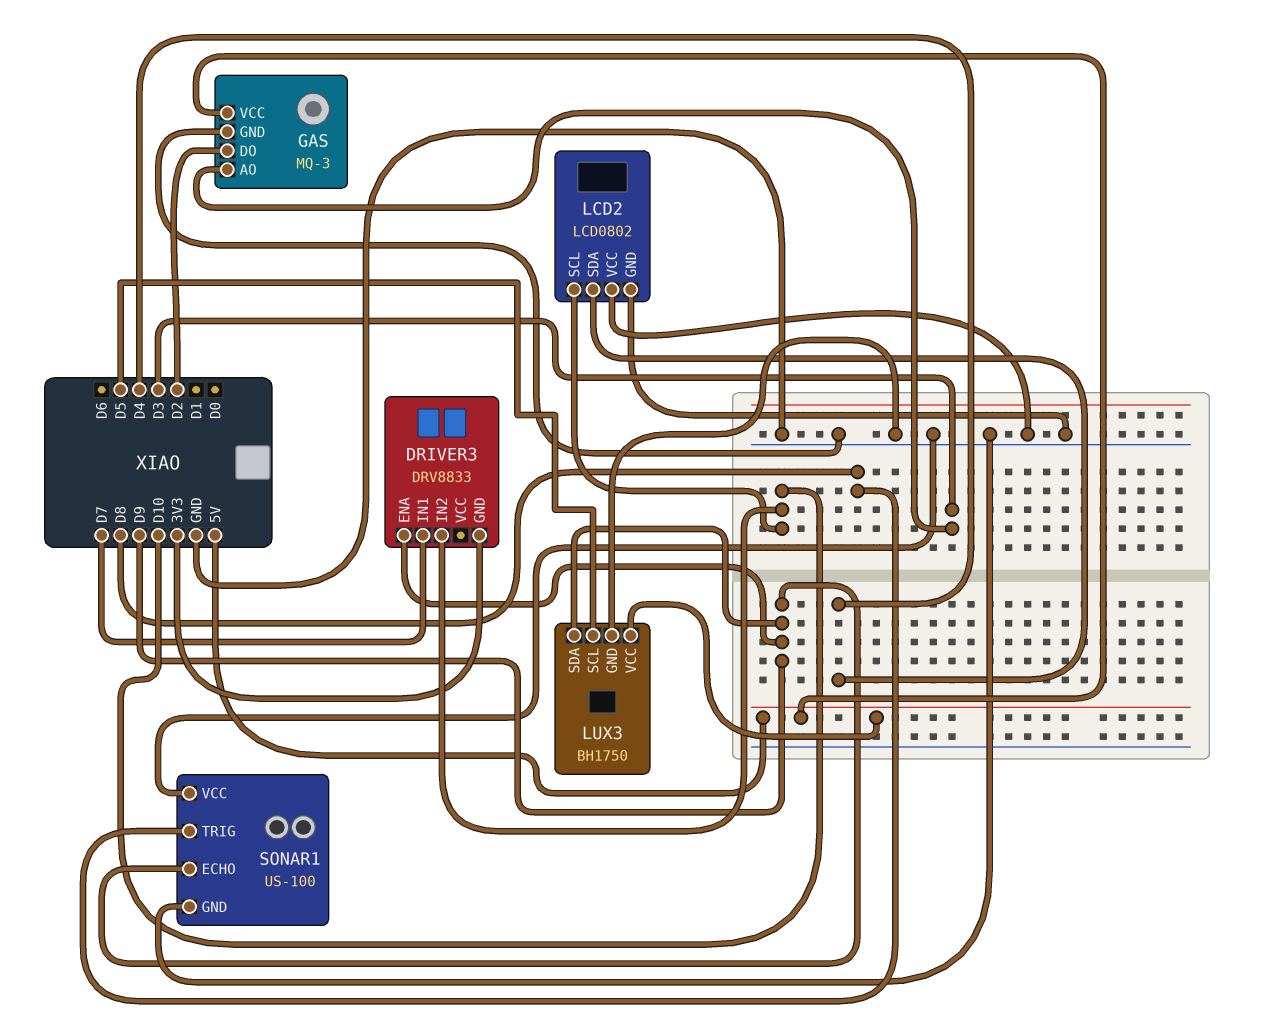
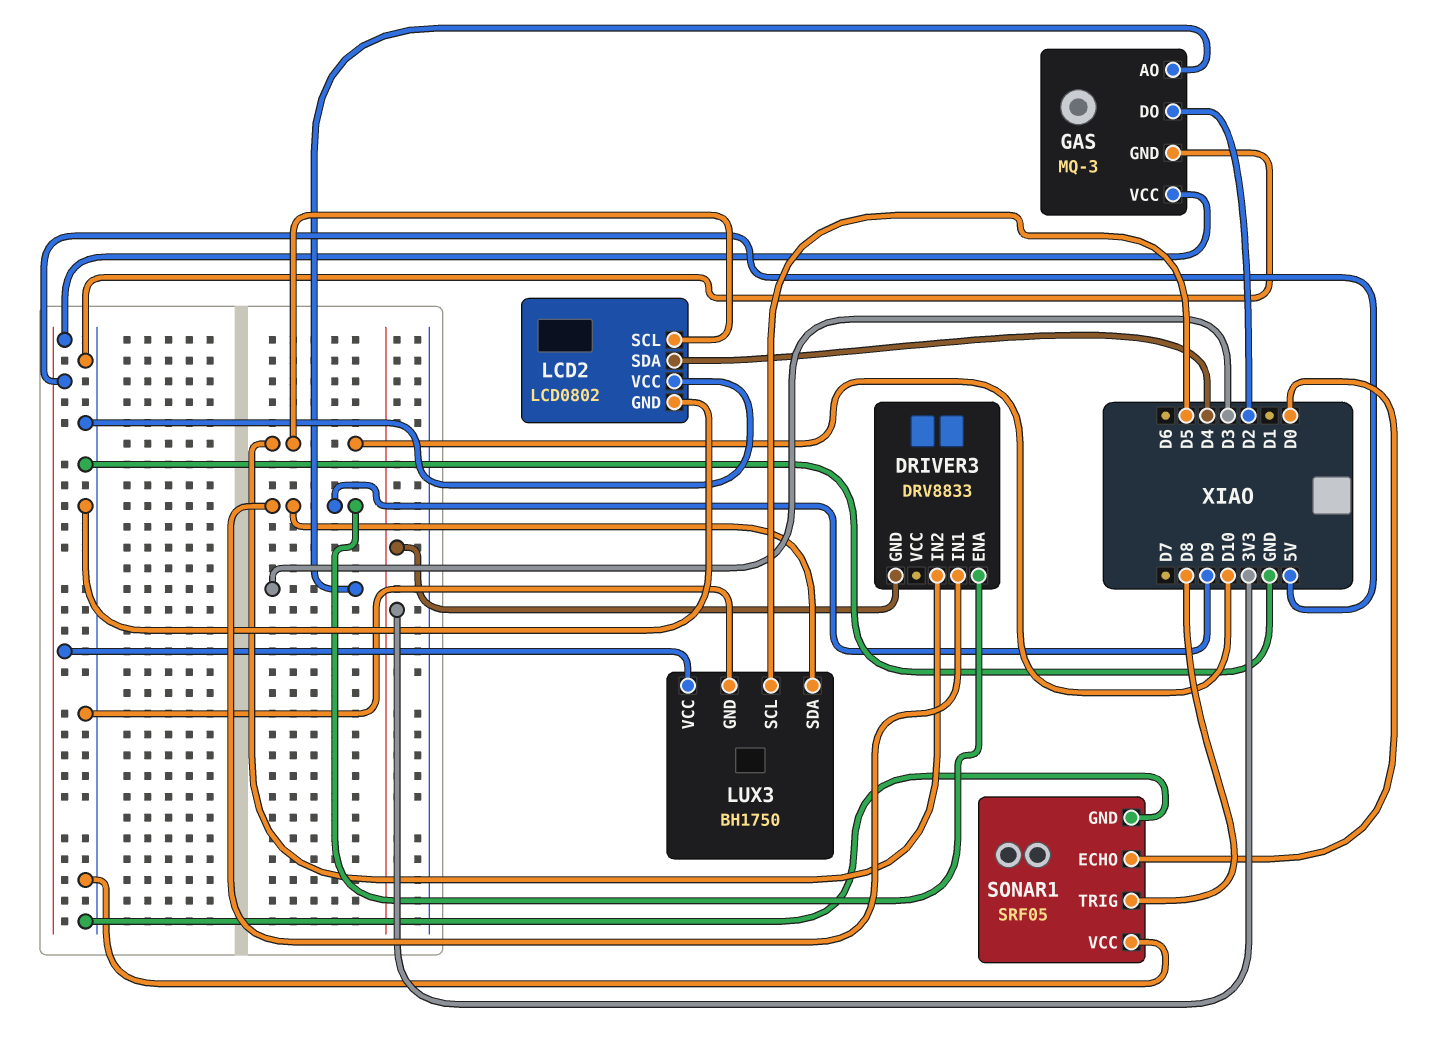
DRIVER3 pin IN1: D7 -> D9
SONAR1: US-100 -> SRF05
SONAR1 pin ECHO: D9 -> D0

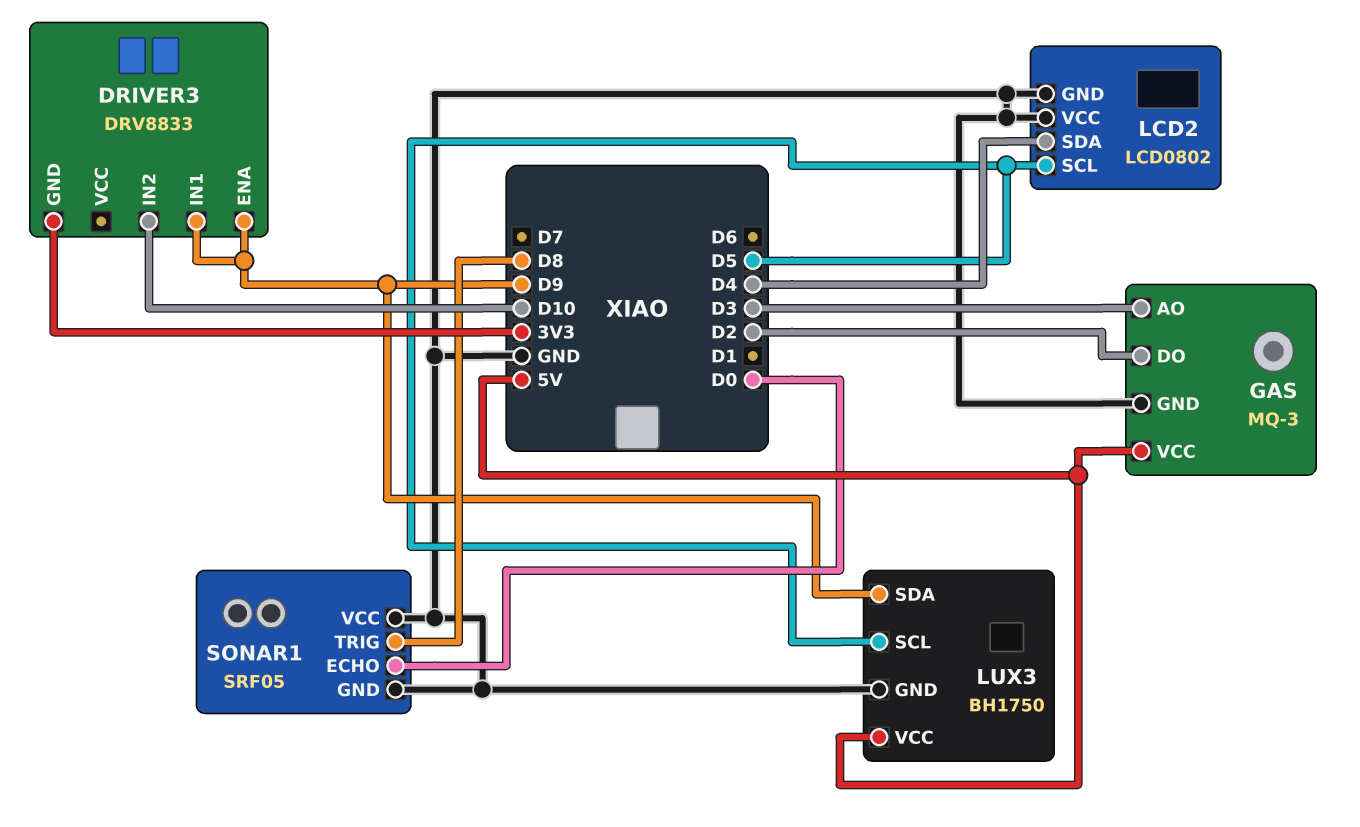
LCD2 pin SCL: D10 -> D5

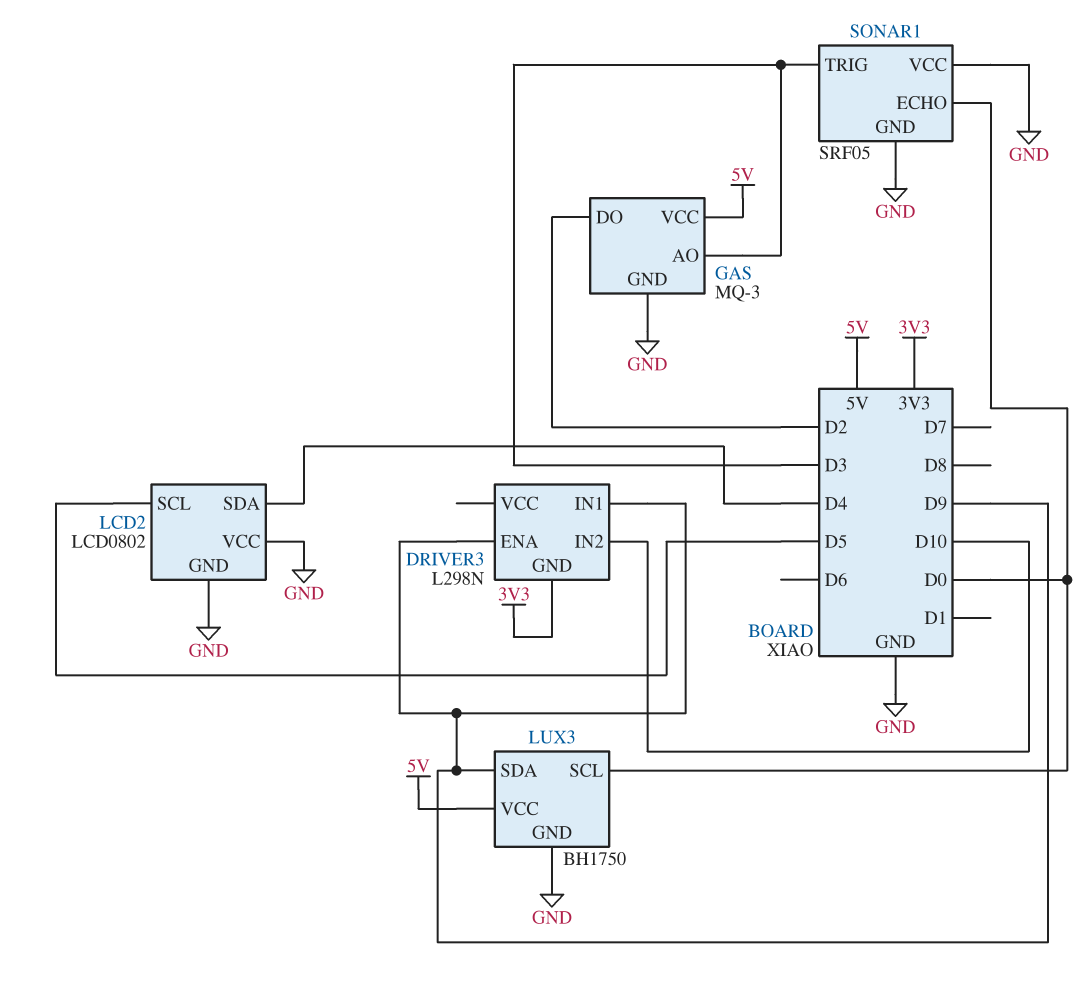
DRIVER3: DRV8833 -> L298N
LUX3 pin SCL: D5 -> D0
SONAR1 pin TRIG: D8 -> D3

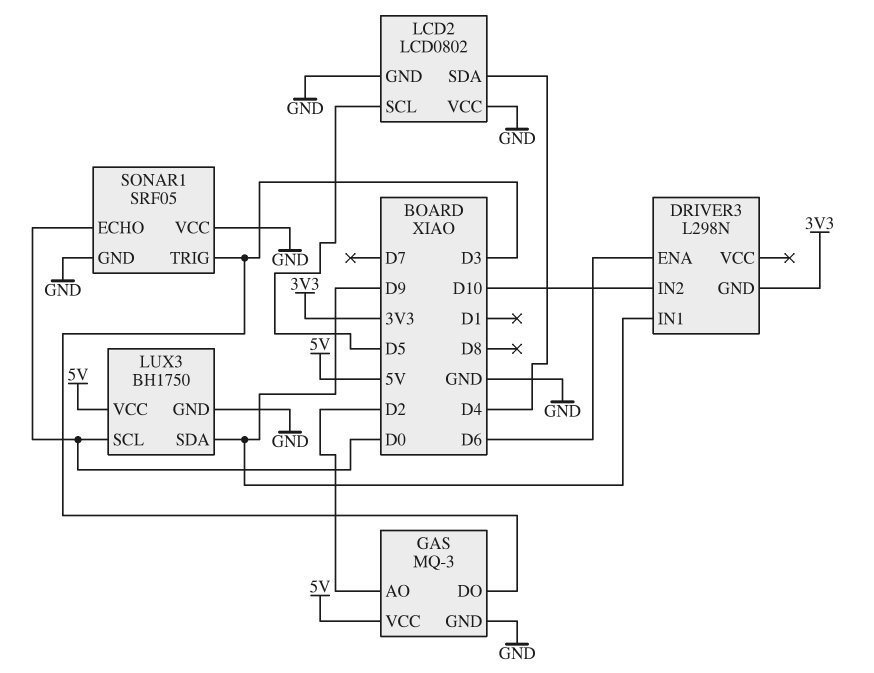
DRIVER3 pin ENA: D9 -> D6
GAS pin AO: D3 -> D2
GAS pin DO: D2 -> D3

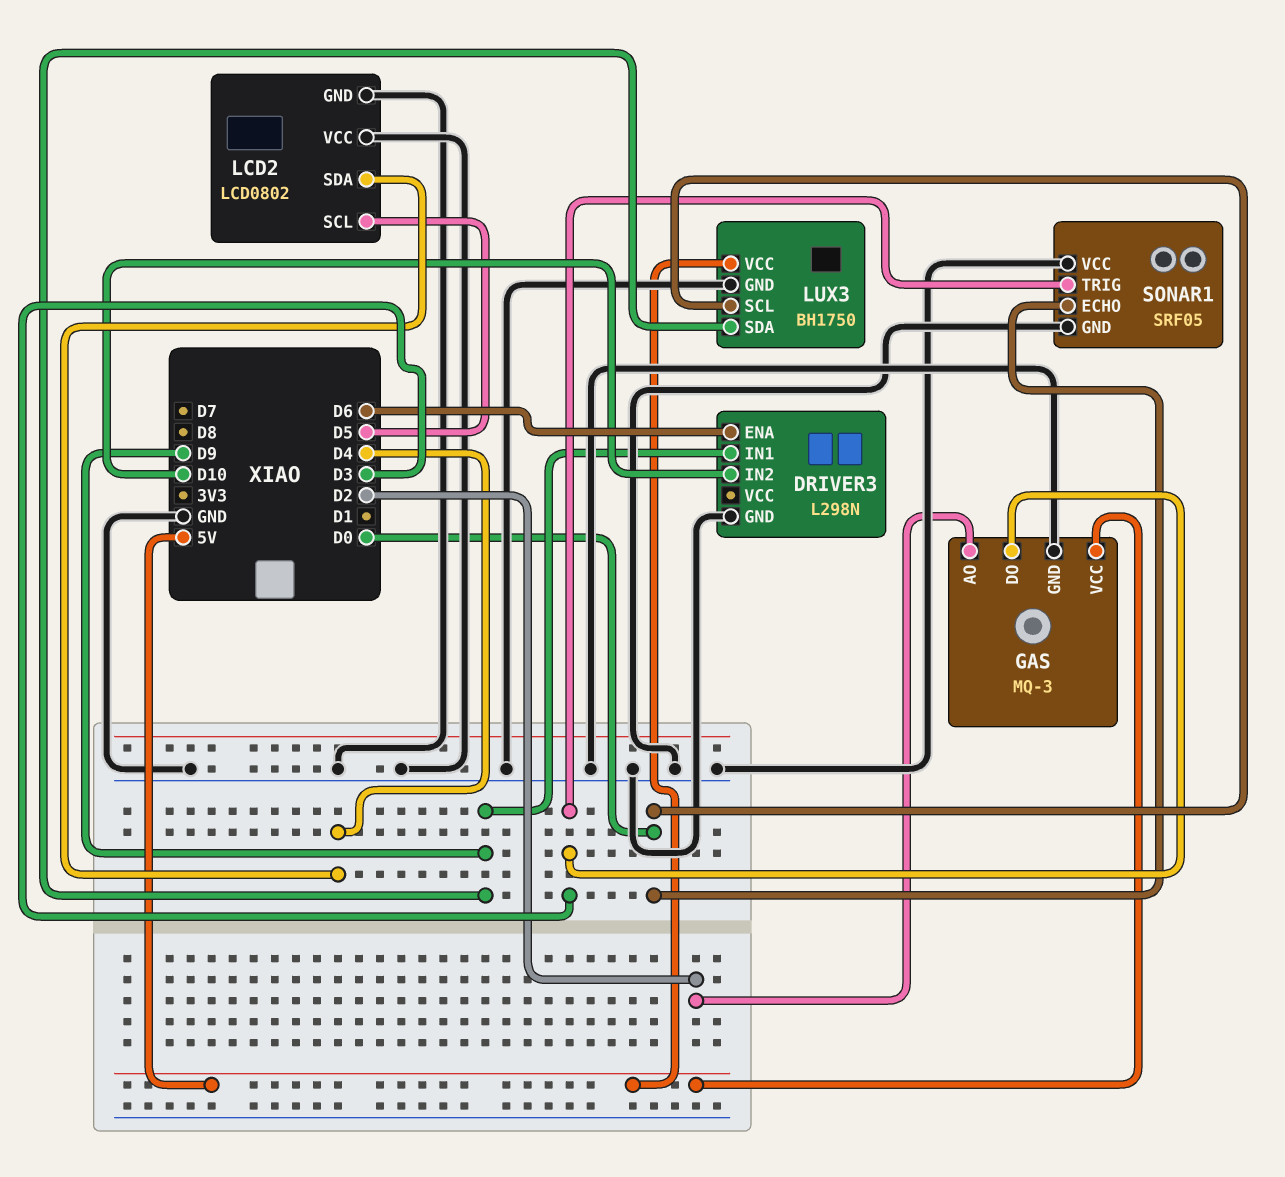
DRIVER3 pin GND: 3V3 -> GND

